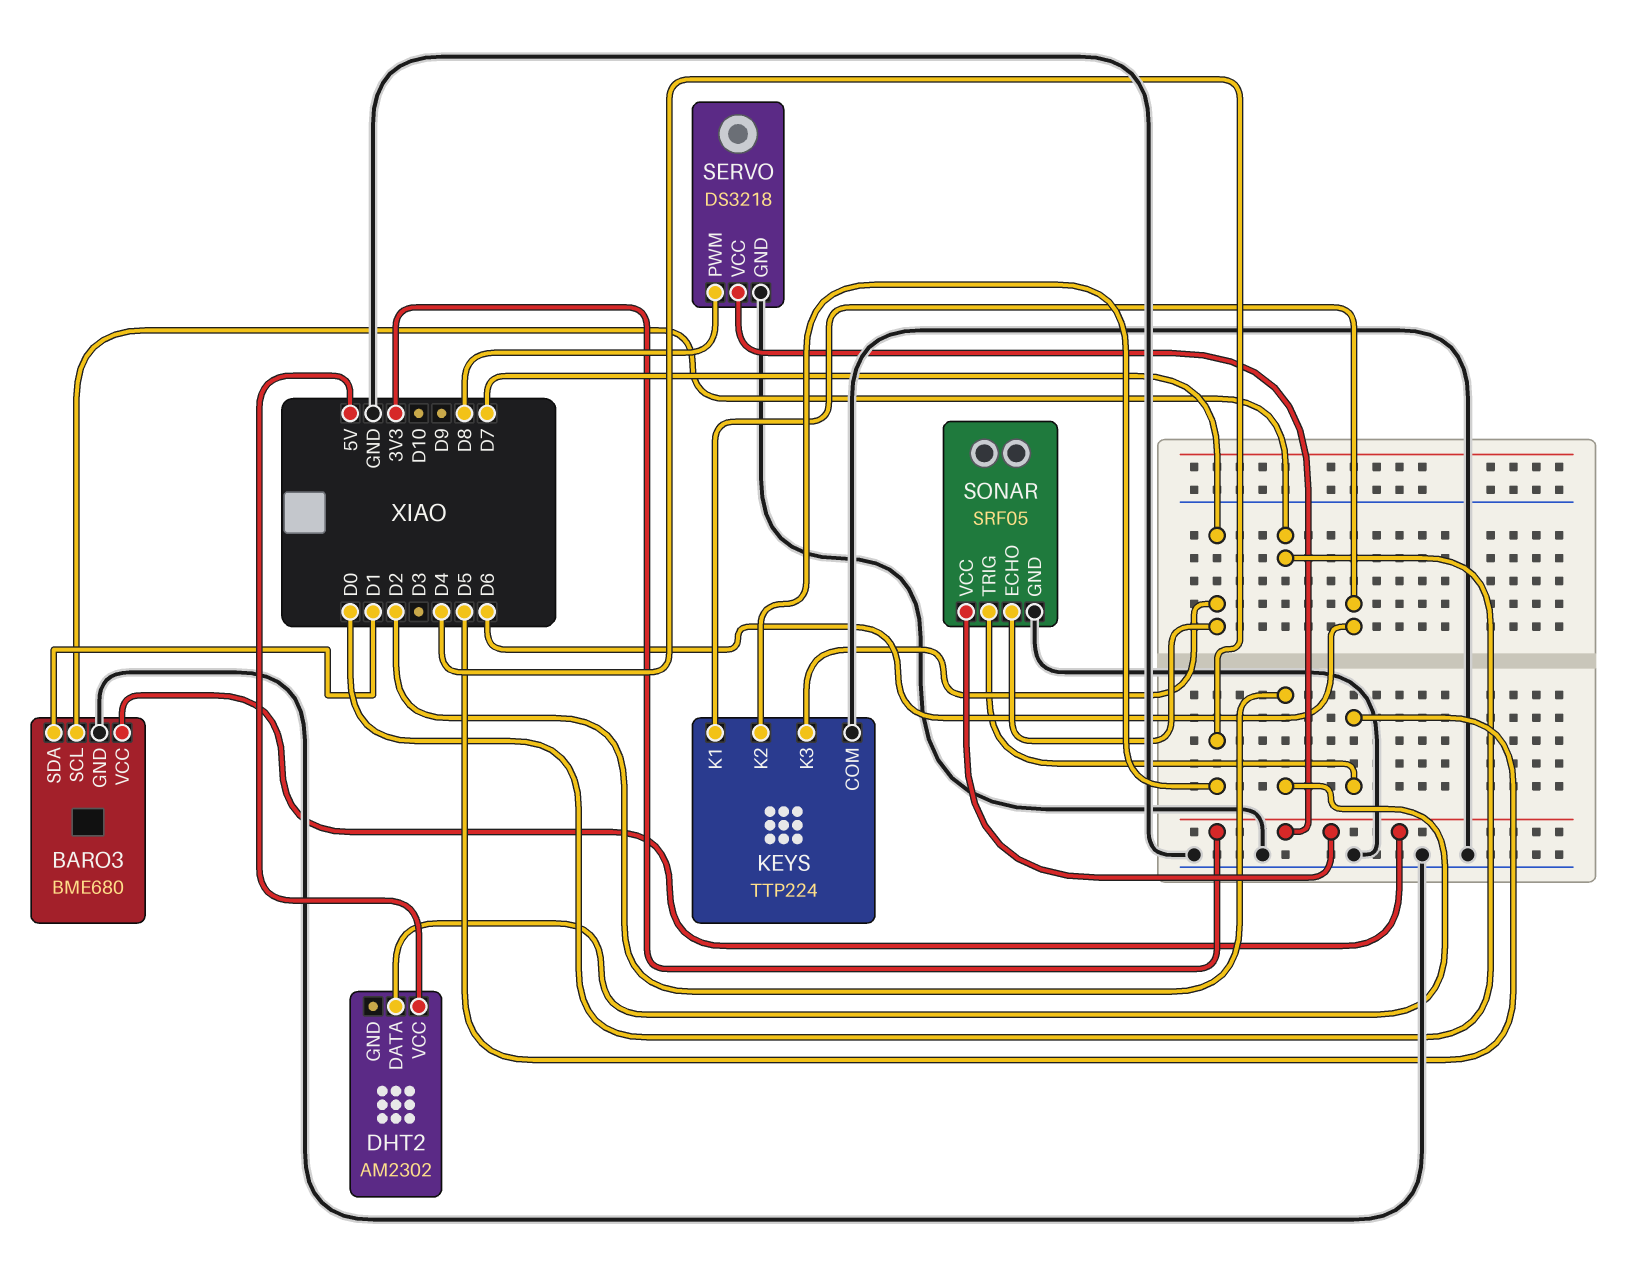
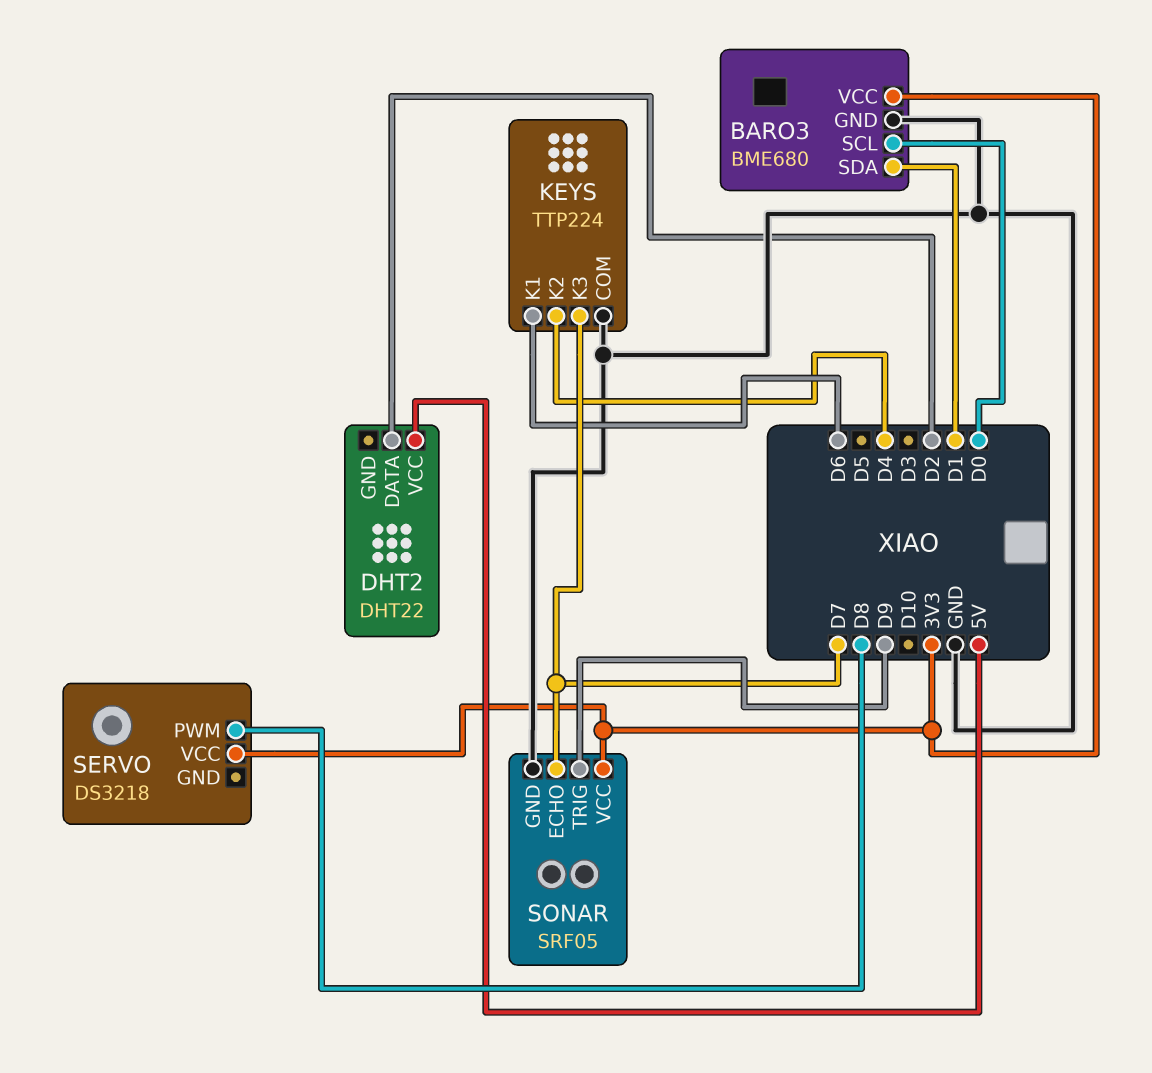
DHT2: AM2302 -> DHT22
SERVO pin GND: GND -> none
SONAR pin TRIG: D5 -> D9

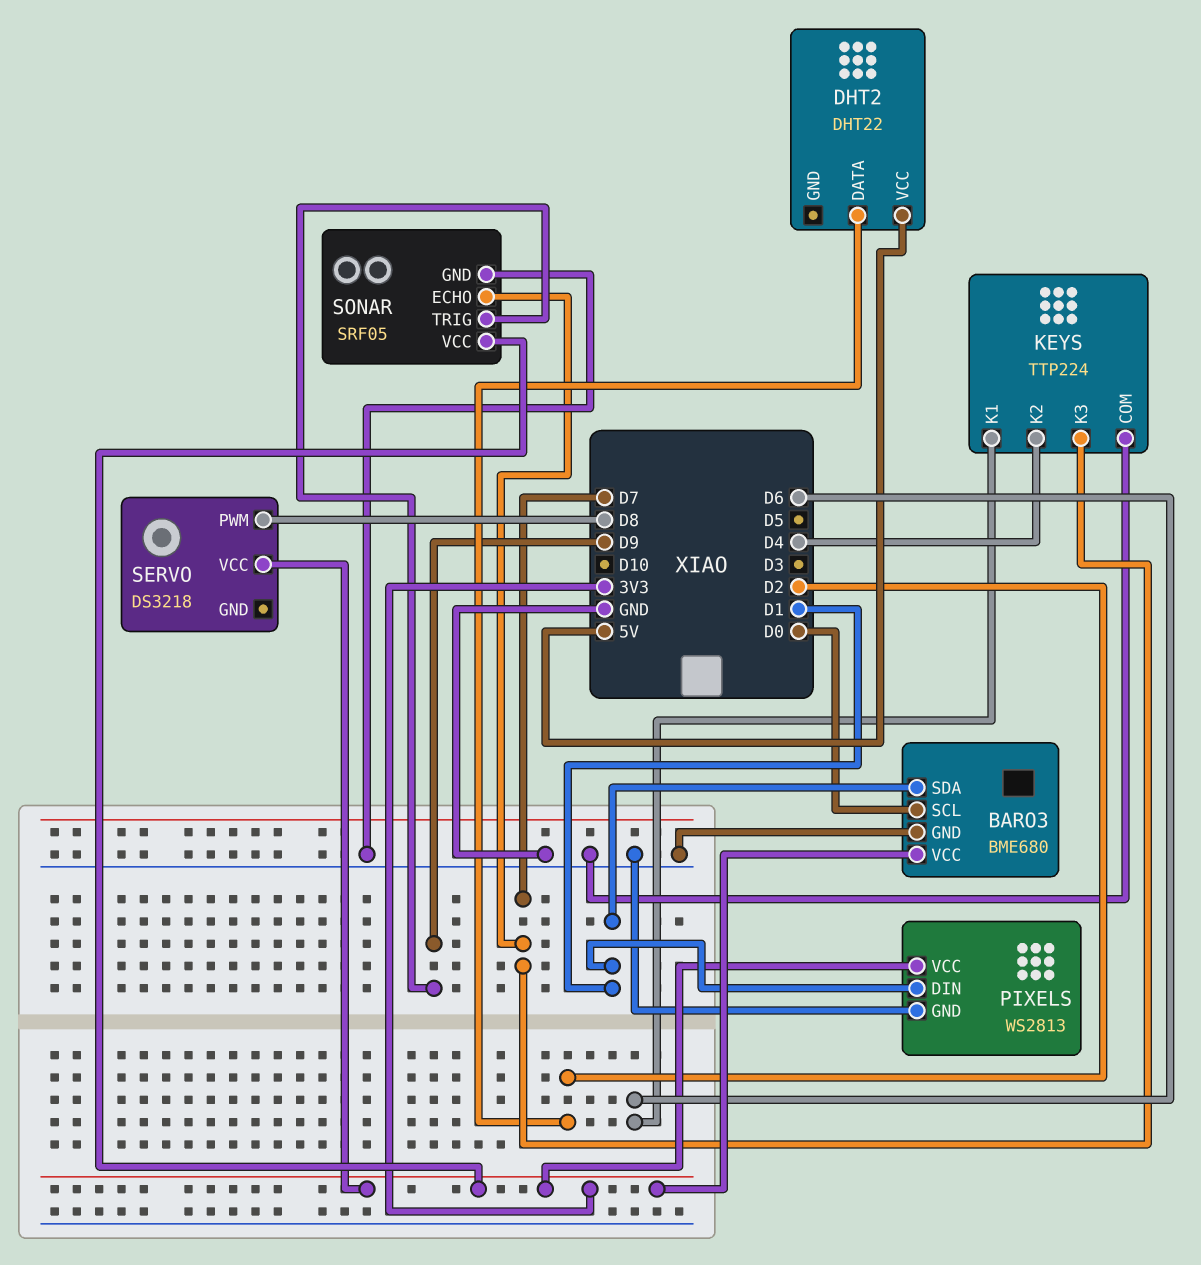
PIXELS: none -> WS2813
PIXELS pin DIN: none -> D1
PIXELS pin GND: none -> GND
PIXELS pin VCC: none -> 3V3

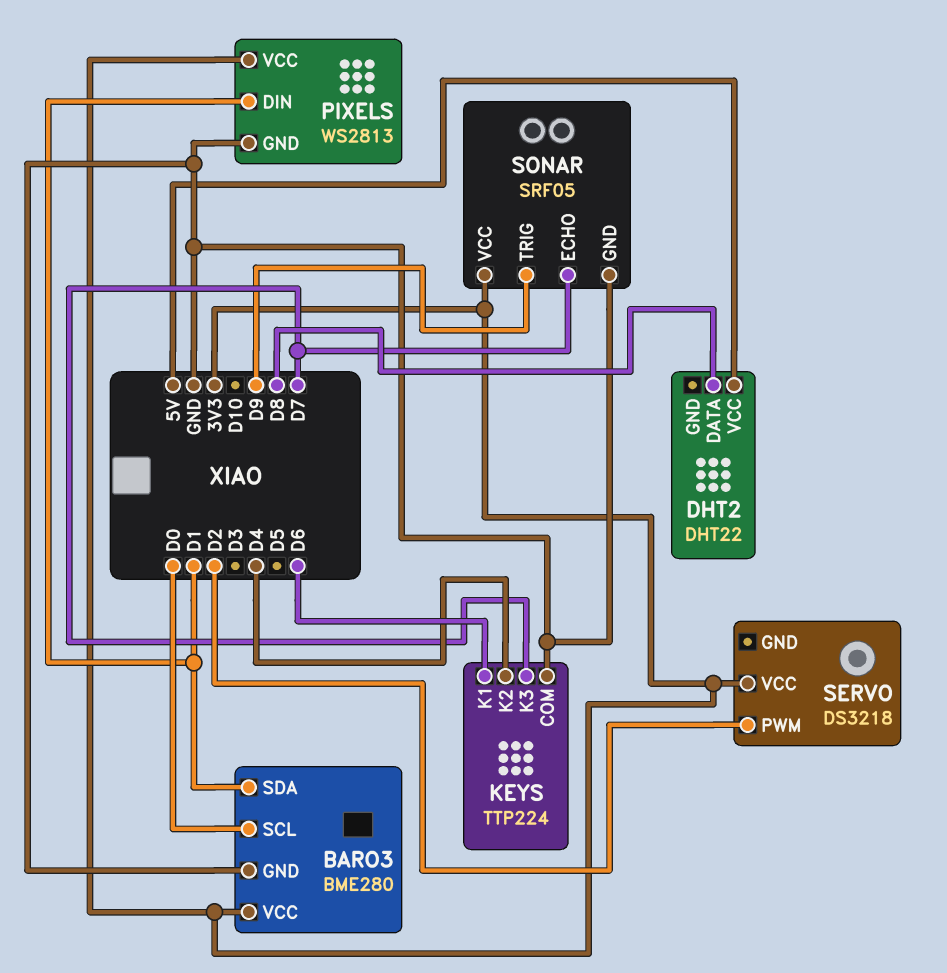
BARO3: BME680 -> BME280
DHT2 pin DATA: D2 -> D8
SERVO pin PWM: D8 -> D2

